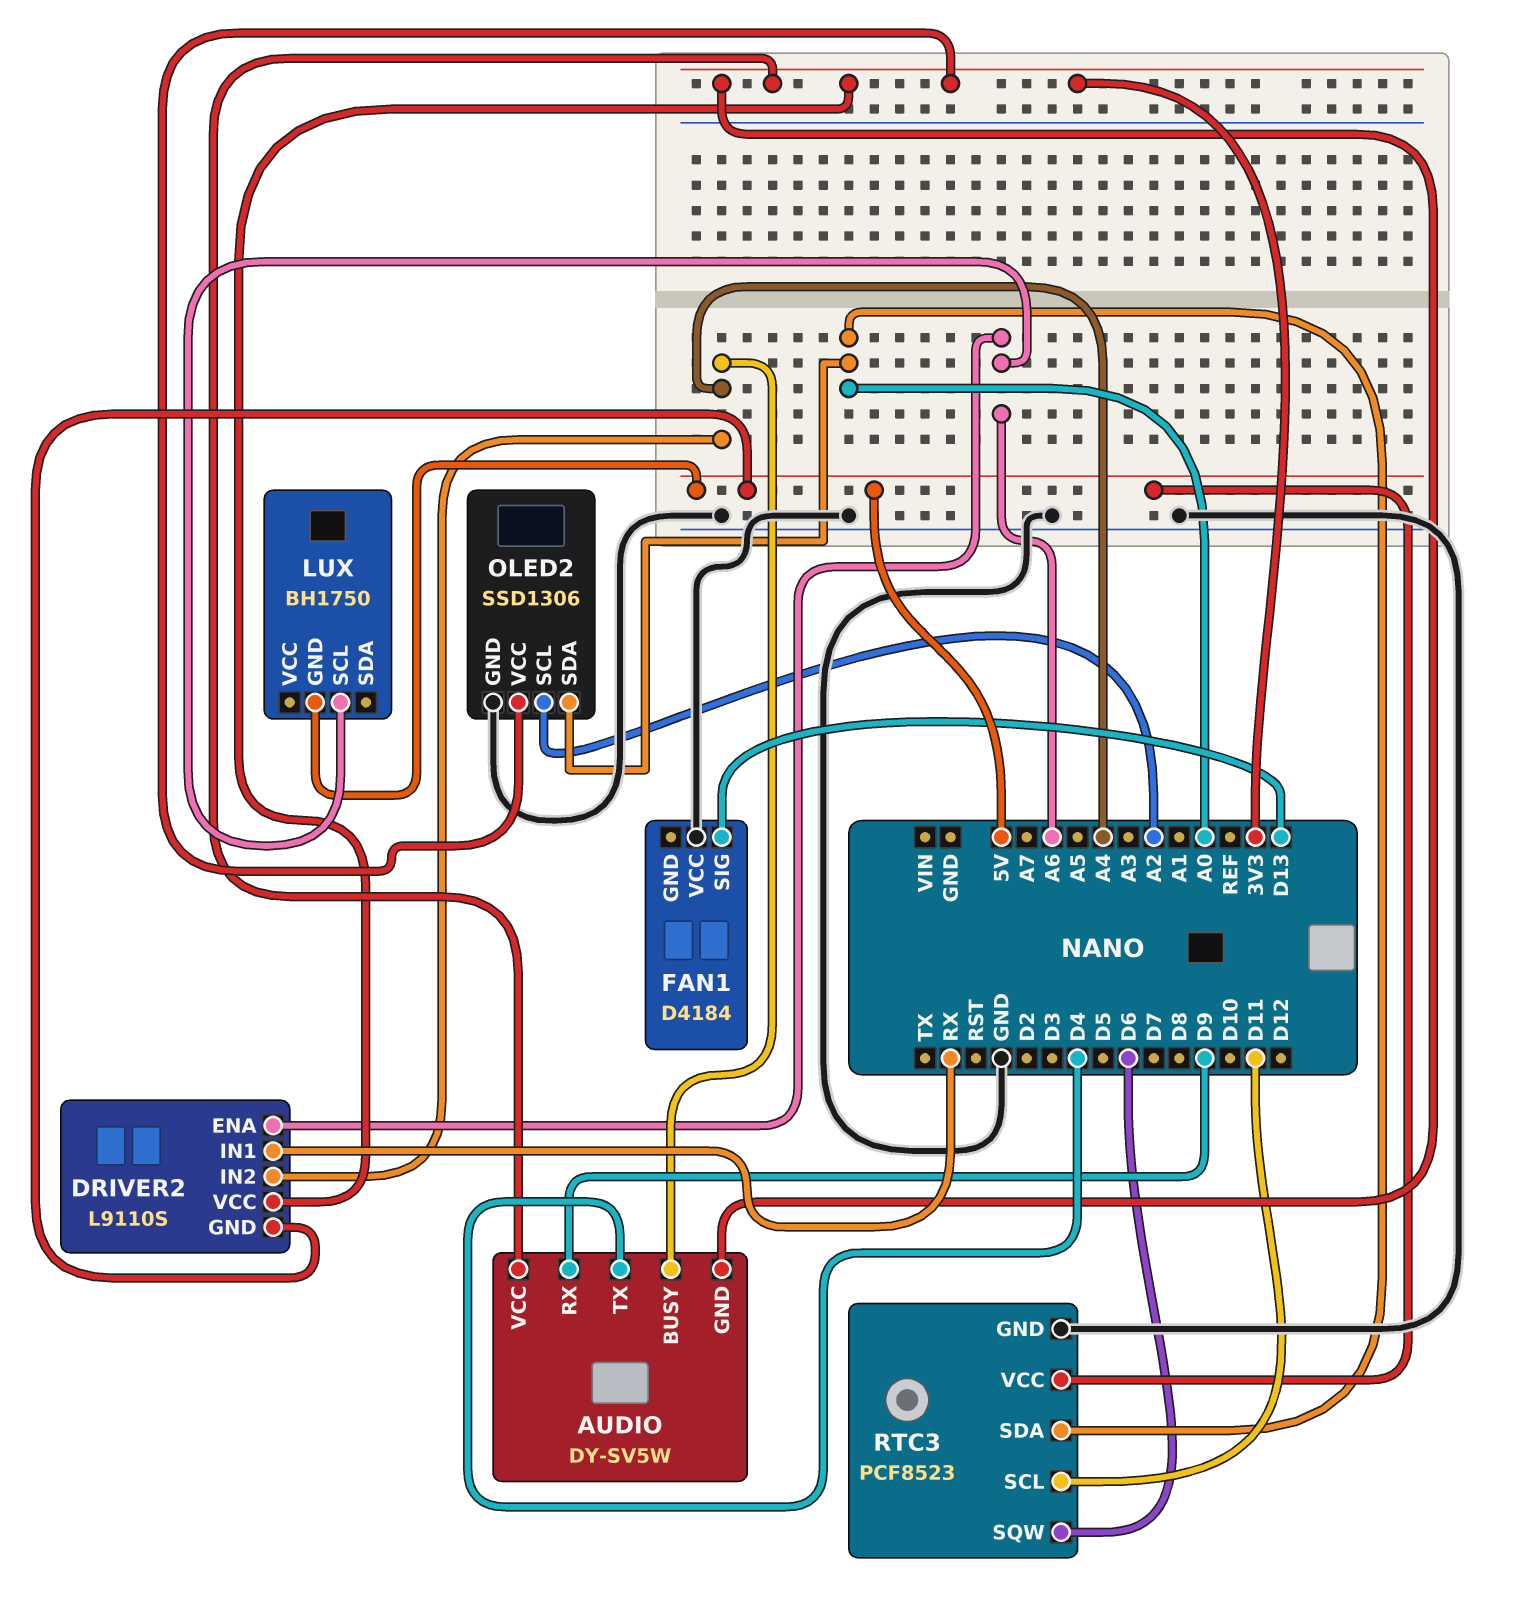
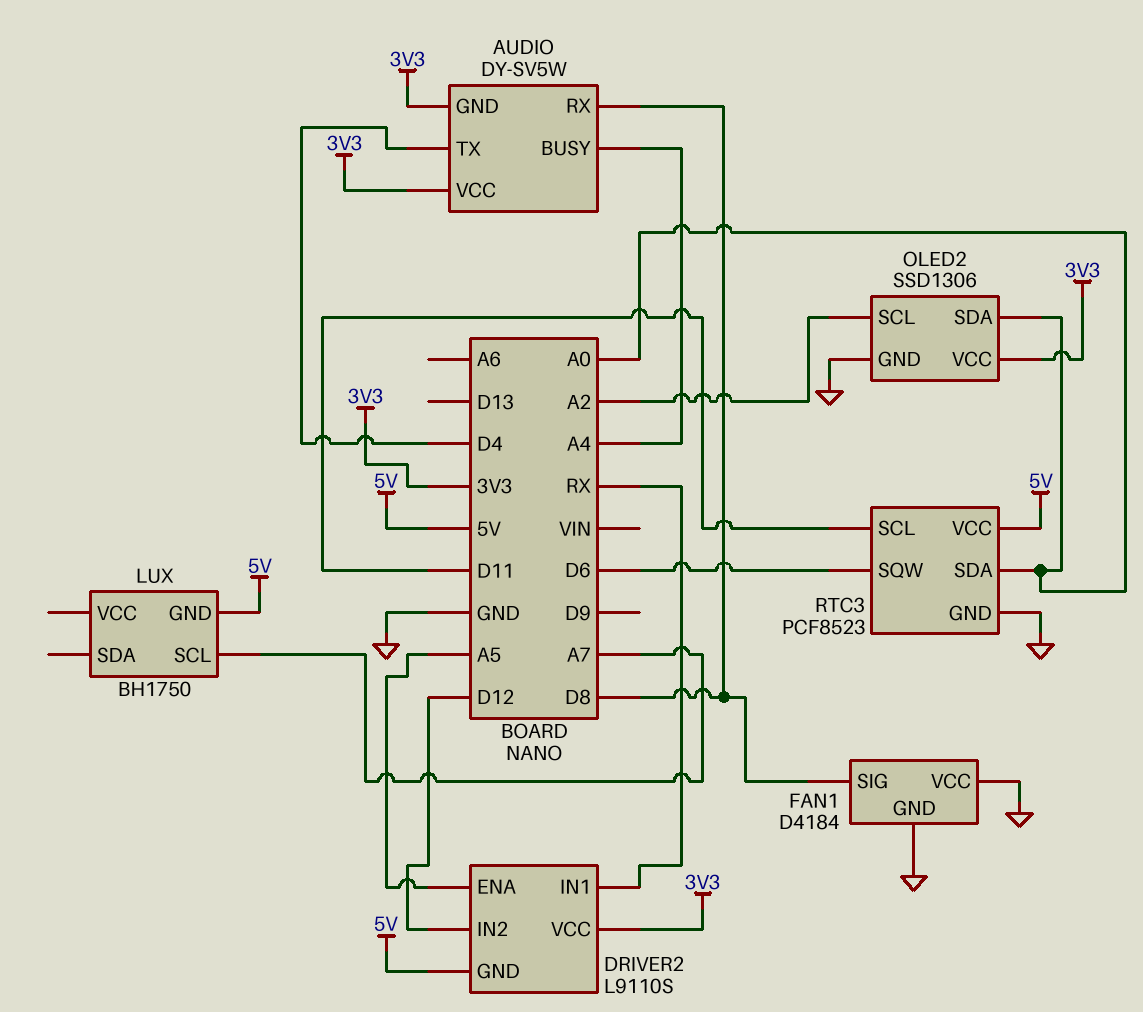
AUDIO pin RX: D9 -> D8
DRIVER2 pin ENA: A6 -> A5
DRIVER2 pin IN2: A4 -> D12
FAN1 pin GND: none -> GND
FAN1 pin SIG: D13 -> D8
LUX pin SCL: A6 -> A7

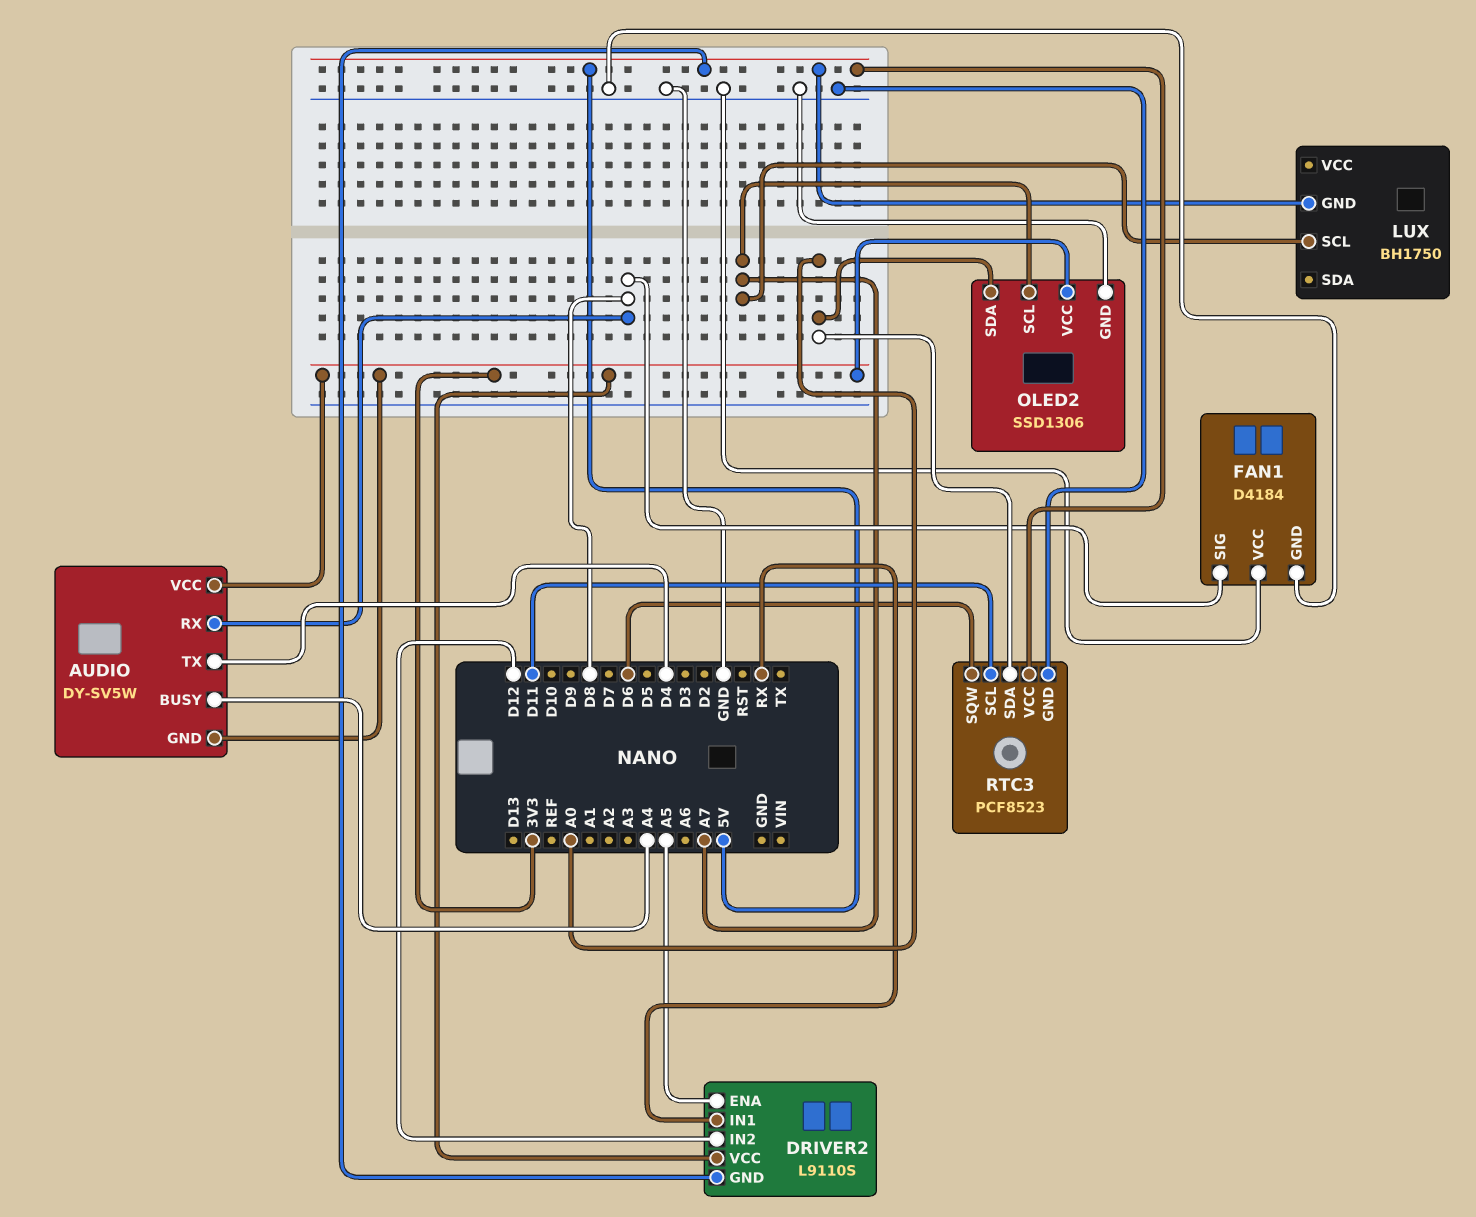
OLED2 pin SCL: A2 -> A7

